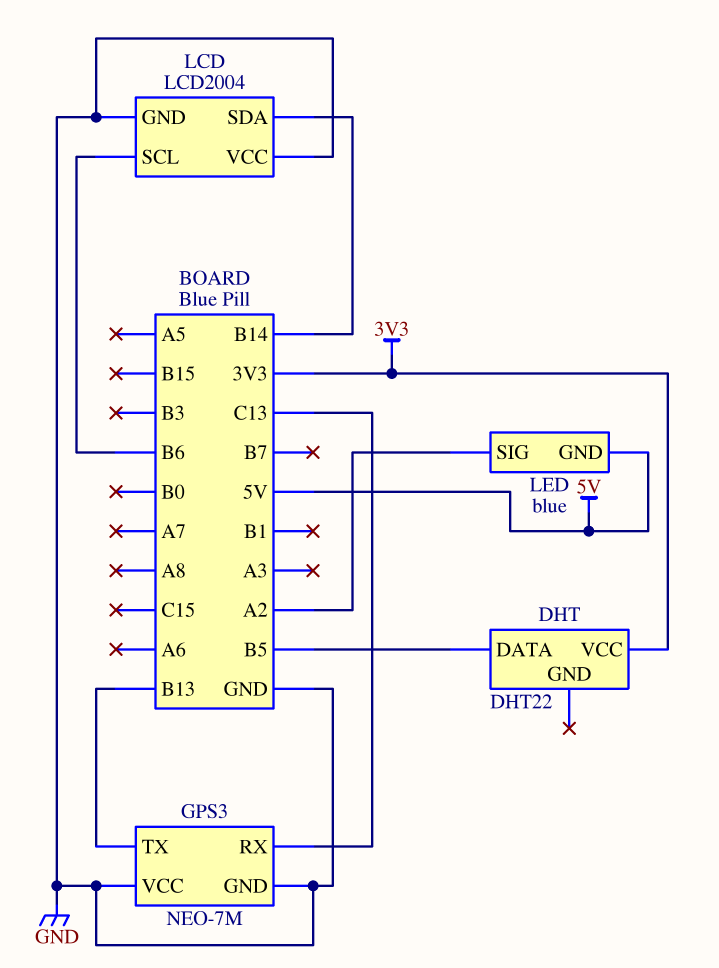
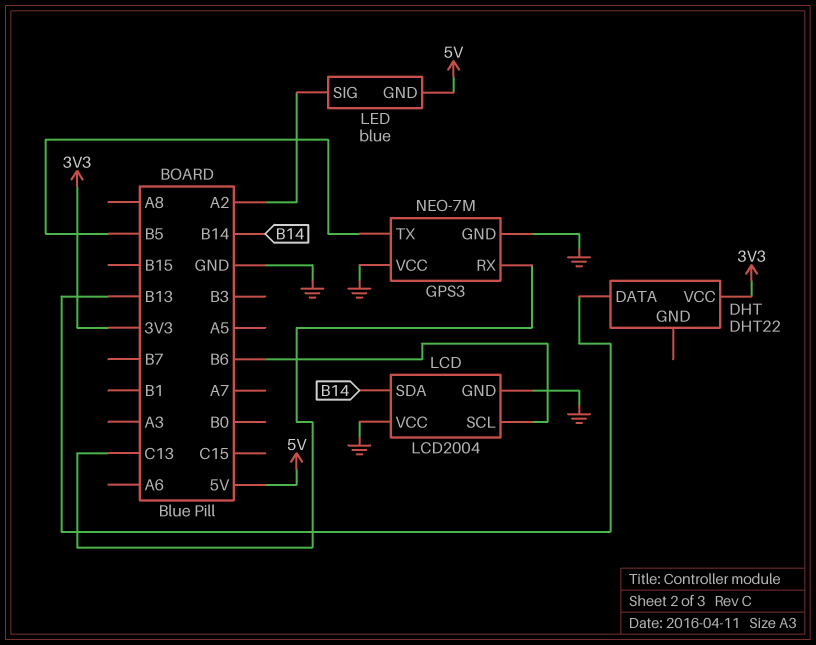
DHT pin DATA: B5 -> B13
GPS3 pin TX: B13 -> B5

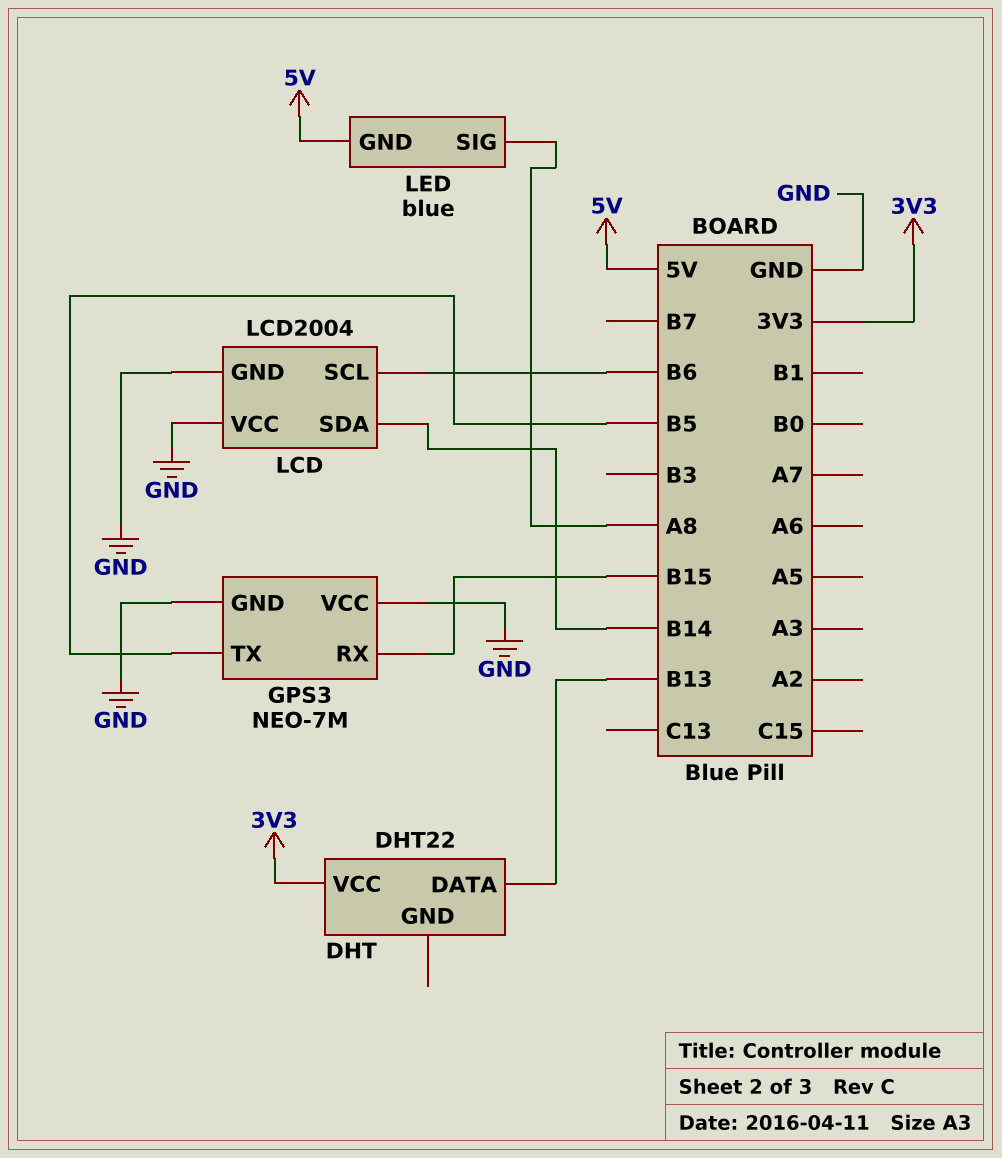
GPS3 pin RX: C13 -> B15
LED pin SIG: A2 -> A8

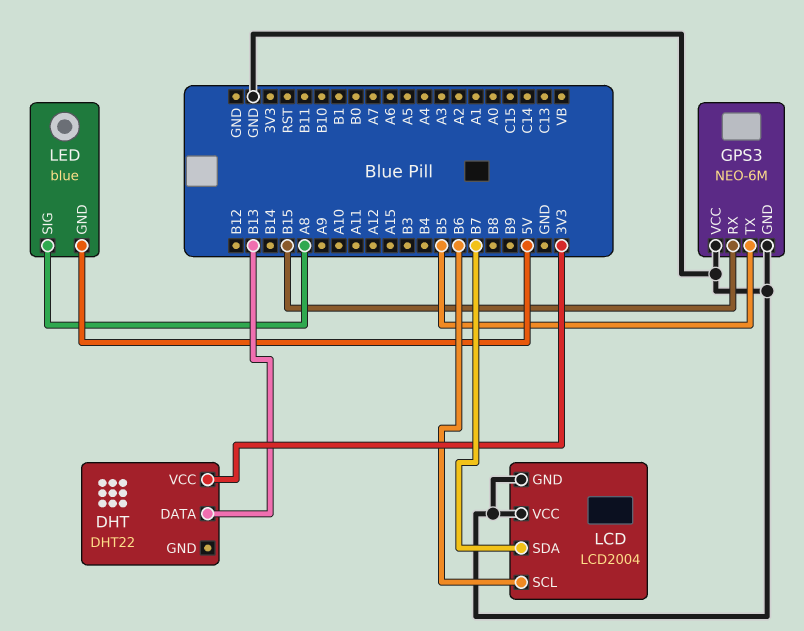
GPS3: NEO-7M -> NEO-6M
LCD pin SDA: B14 -> B7

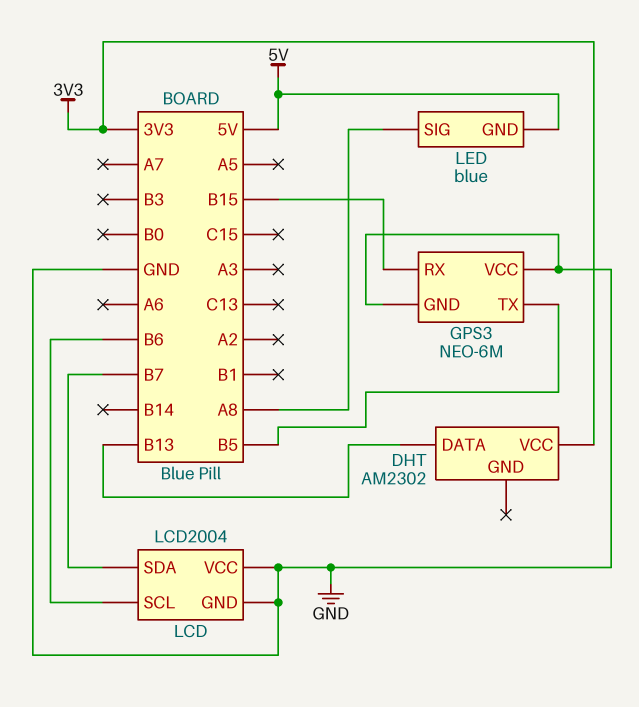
DHT: DHT22 -> AM2302

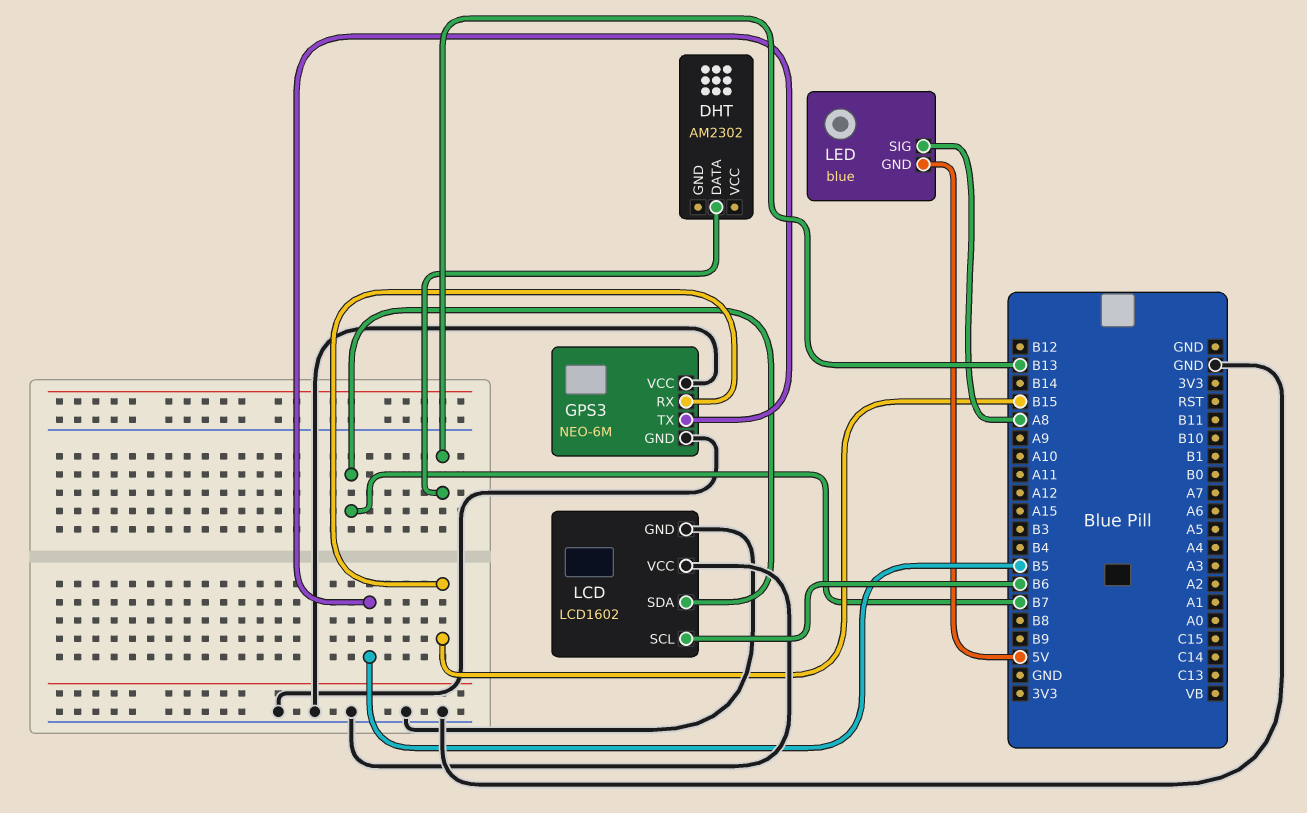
DHT pin VCC: 3V3 -> none
LCD: LCD2004 -> LCD1602

